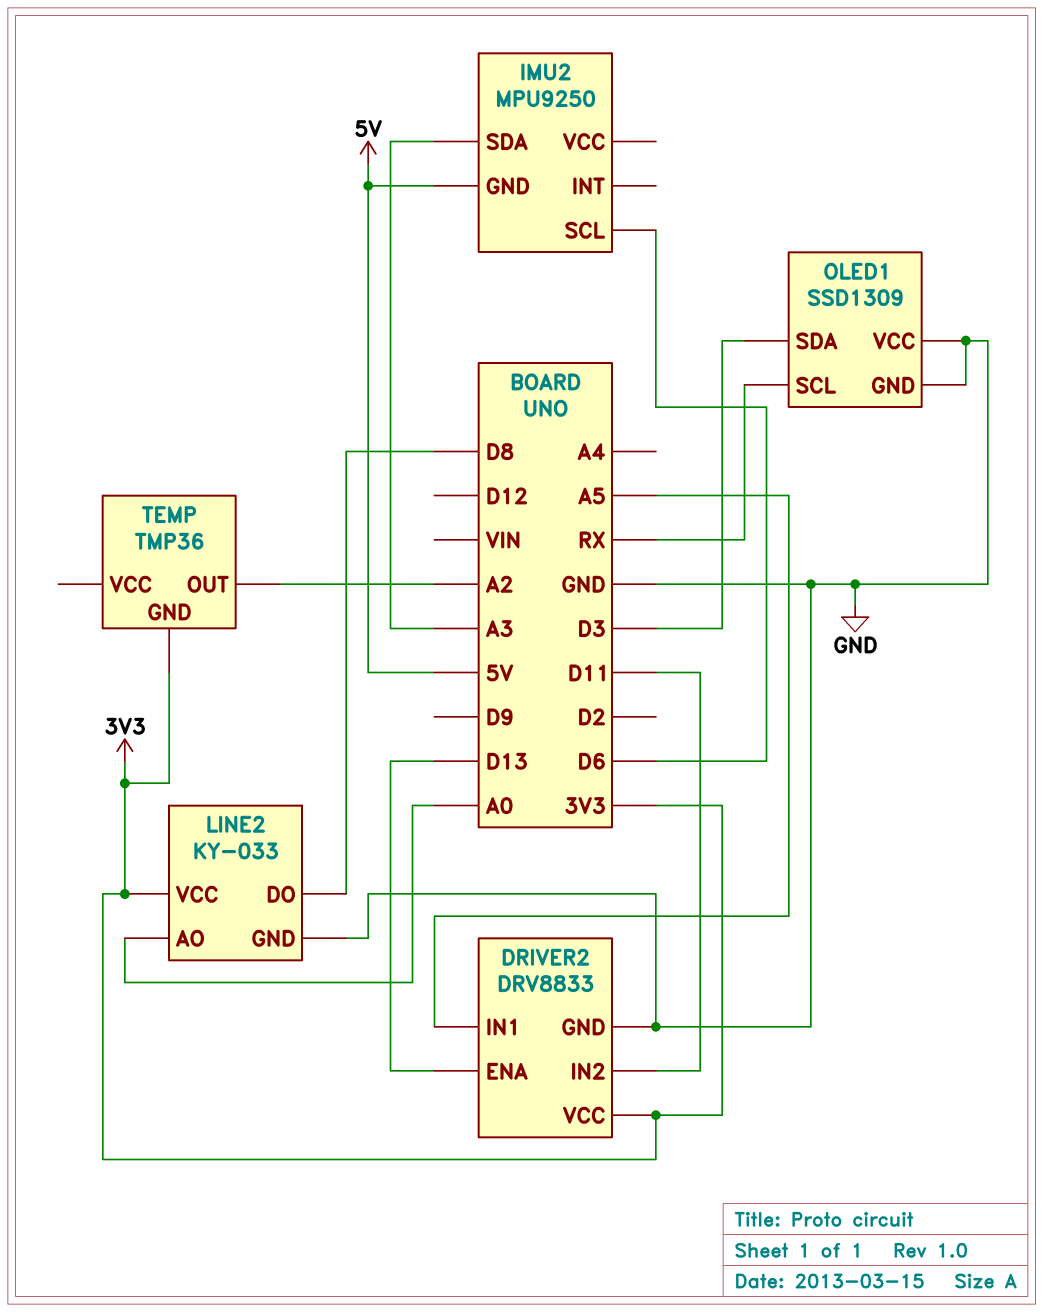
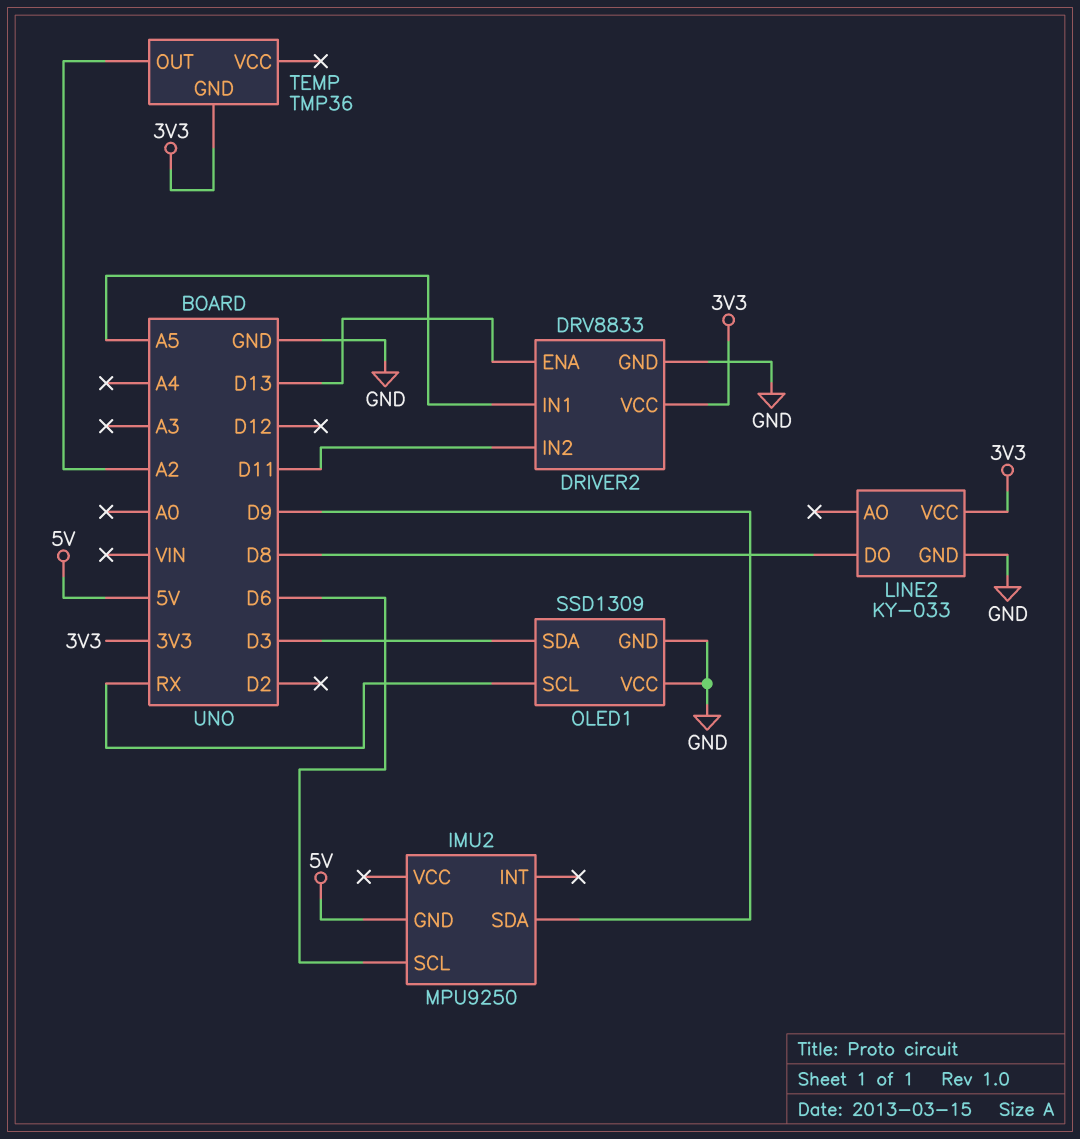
IMU2 pin SDA: A3 -> D9
LINE2 pin AO: A0 -> none

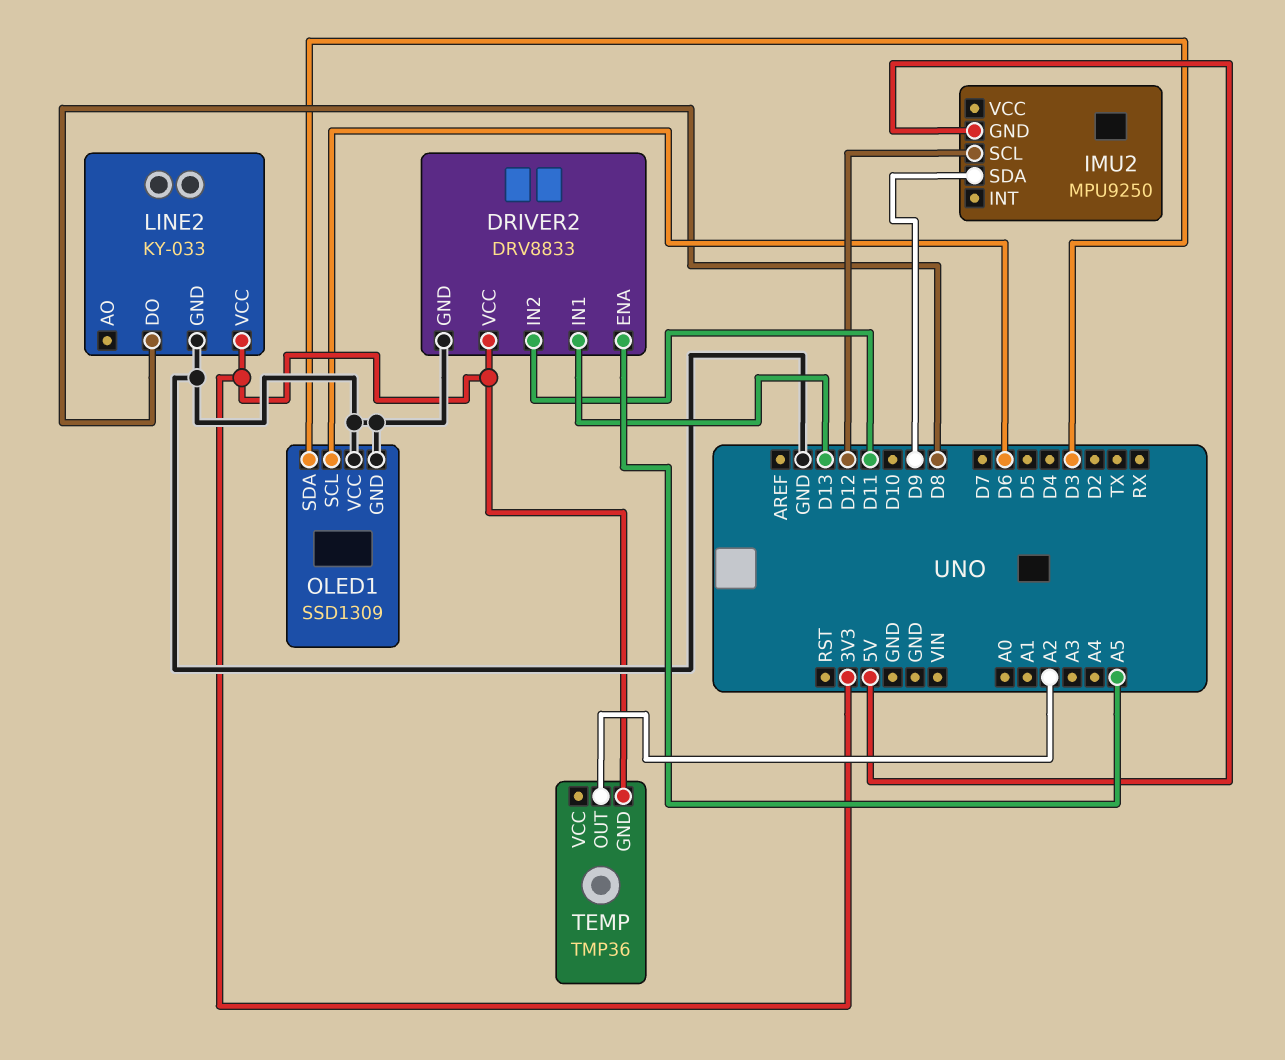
DRIVER2 pin ENA: D13 -> A5
DRIVER2 pin IN1: A5 -> D13
IMU2 pin SCL: D6 -> D12
OLED1 pin SCL: RX -> D6

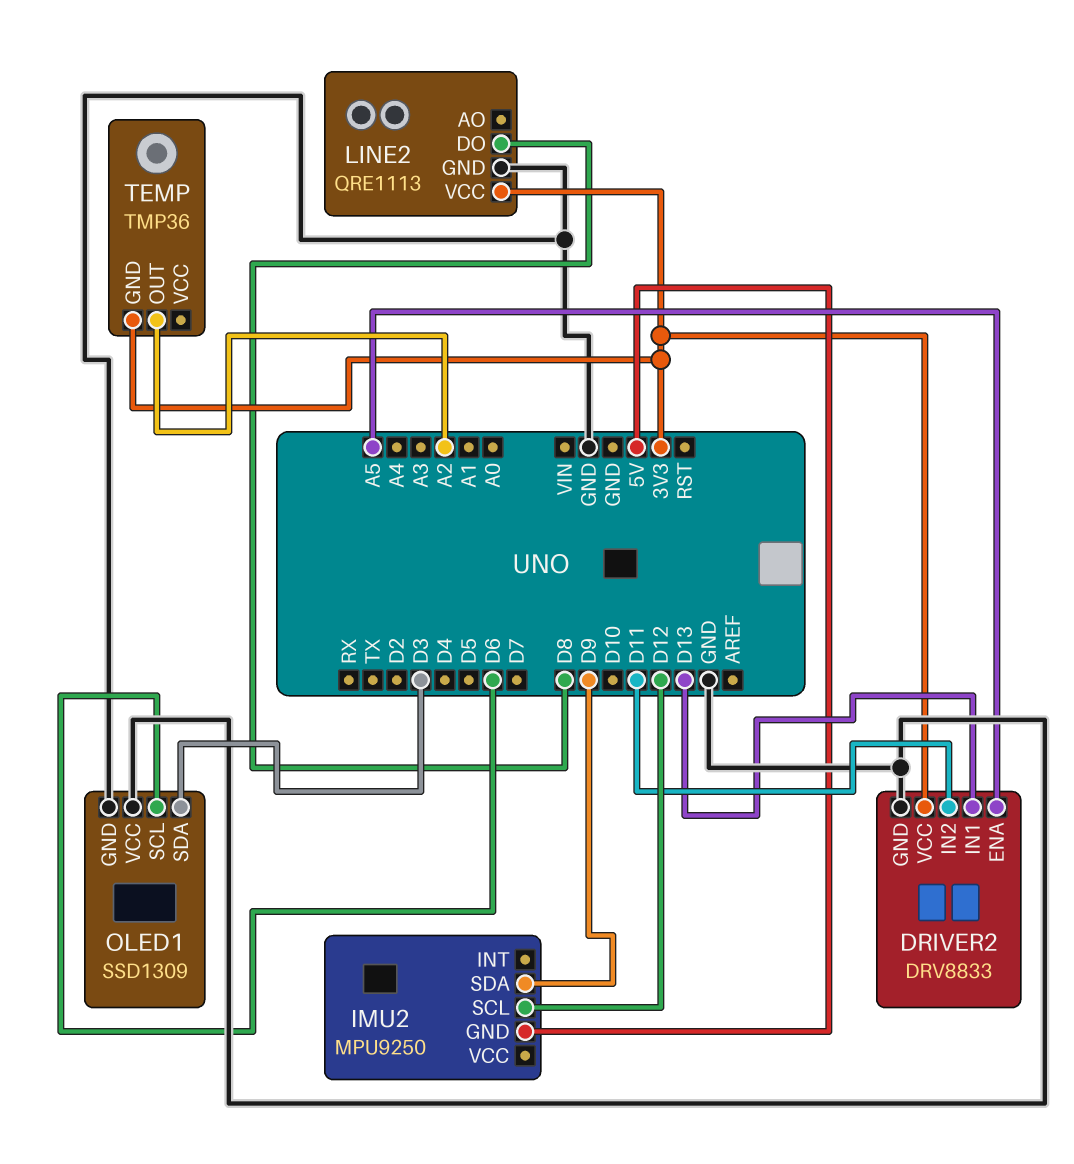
LINE2: KY-033 -> QRE1113

